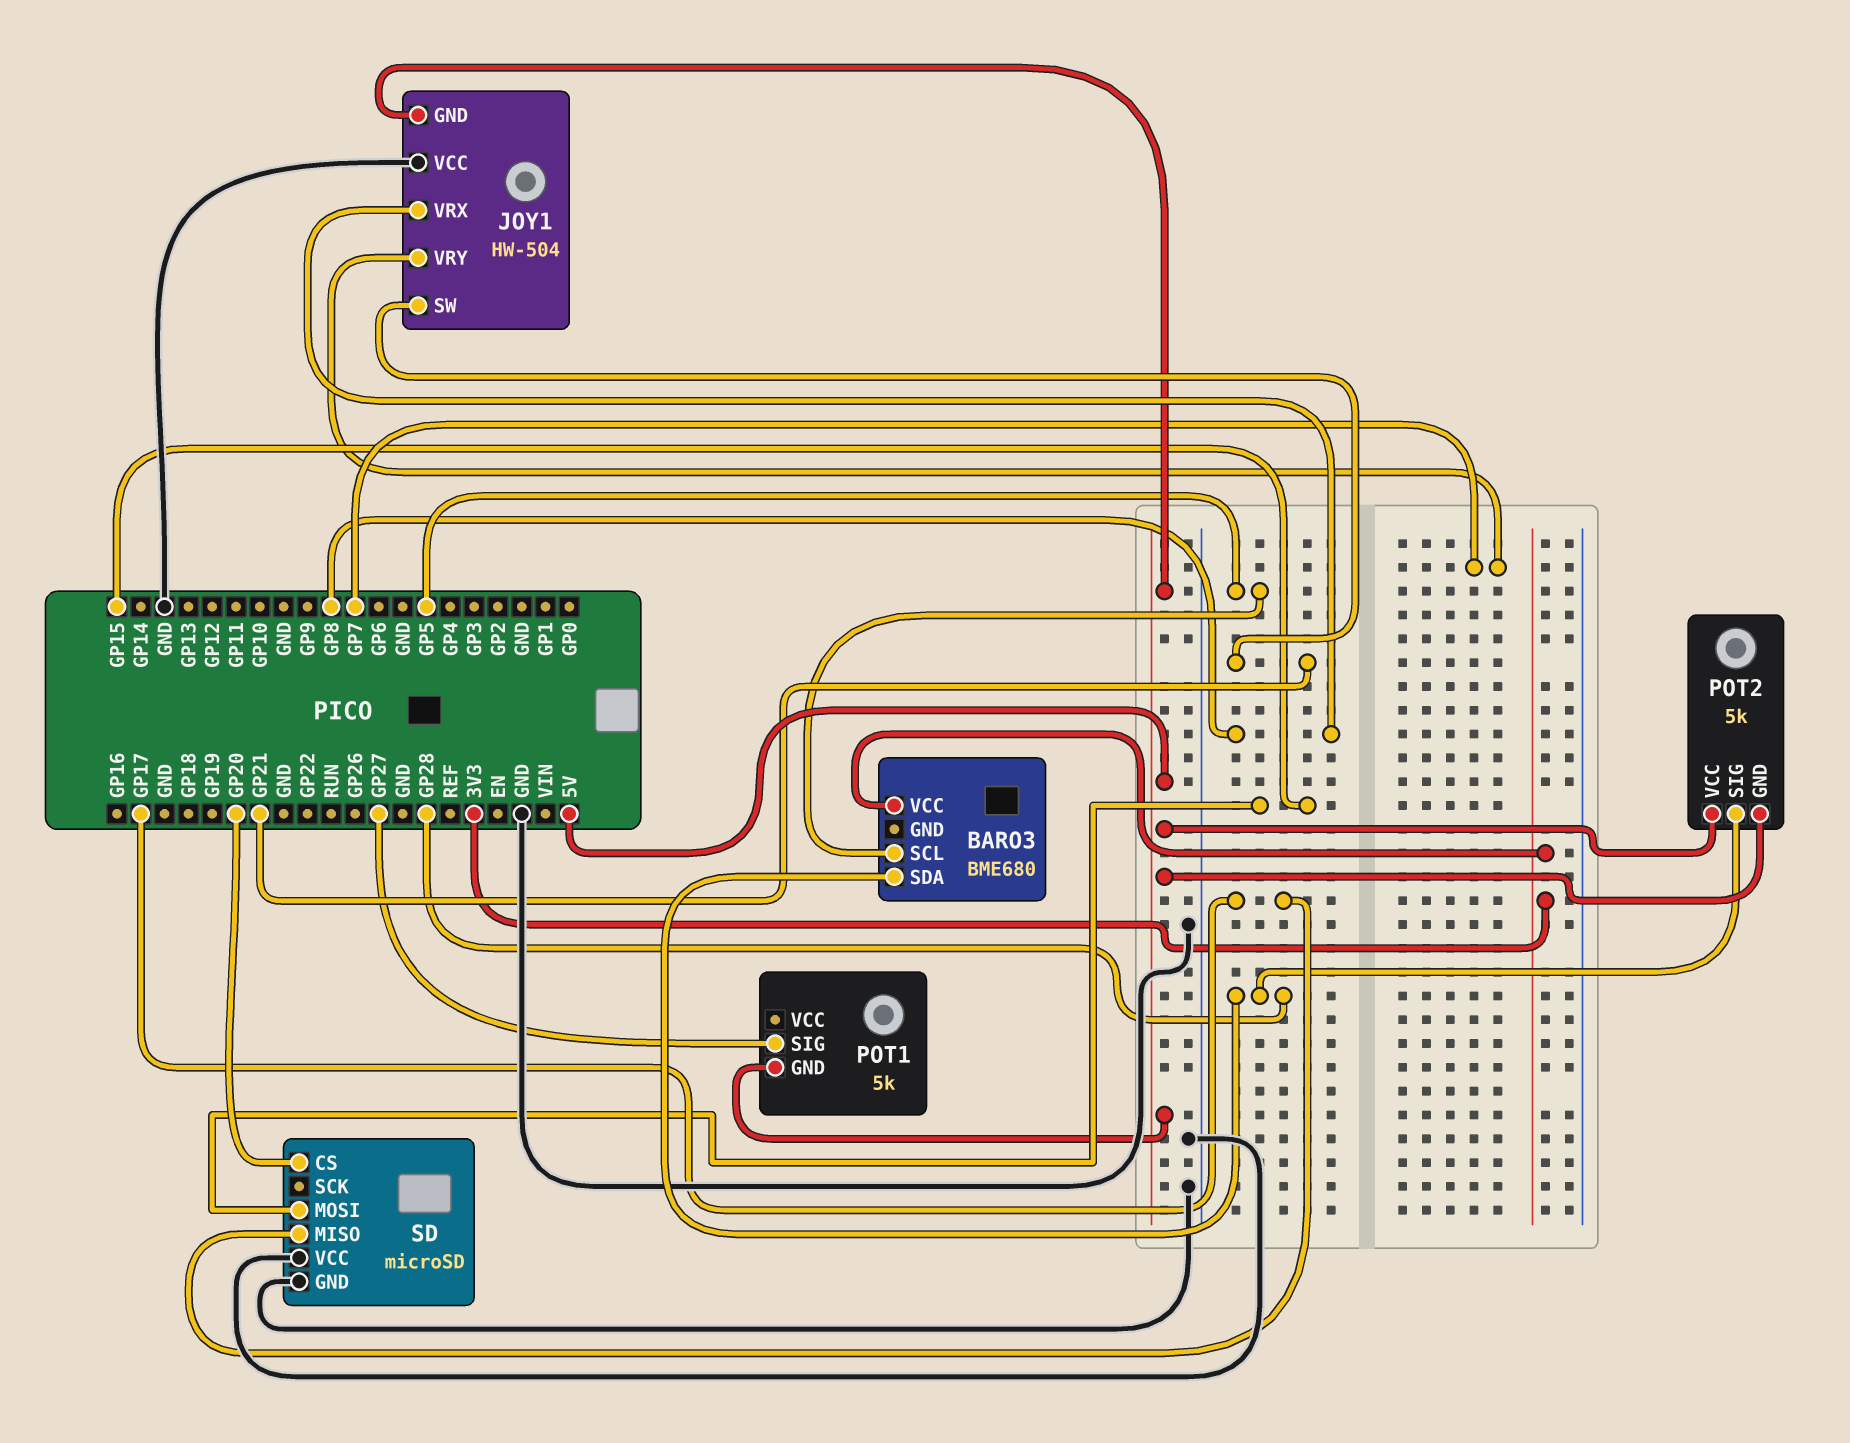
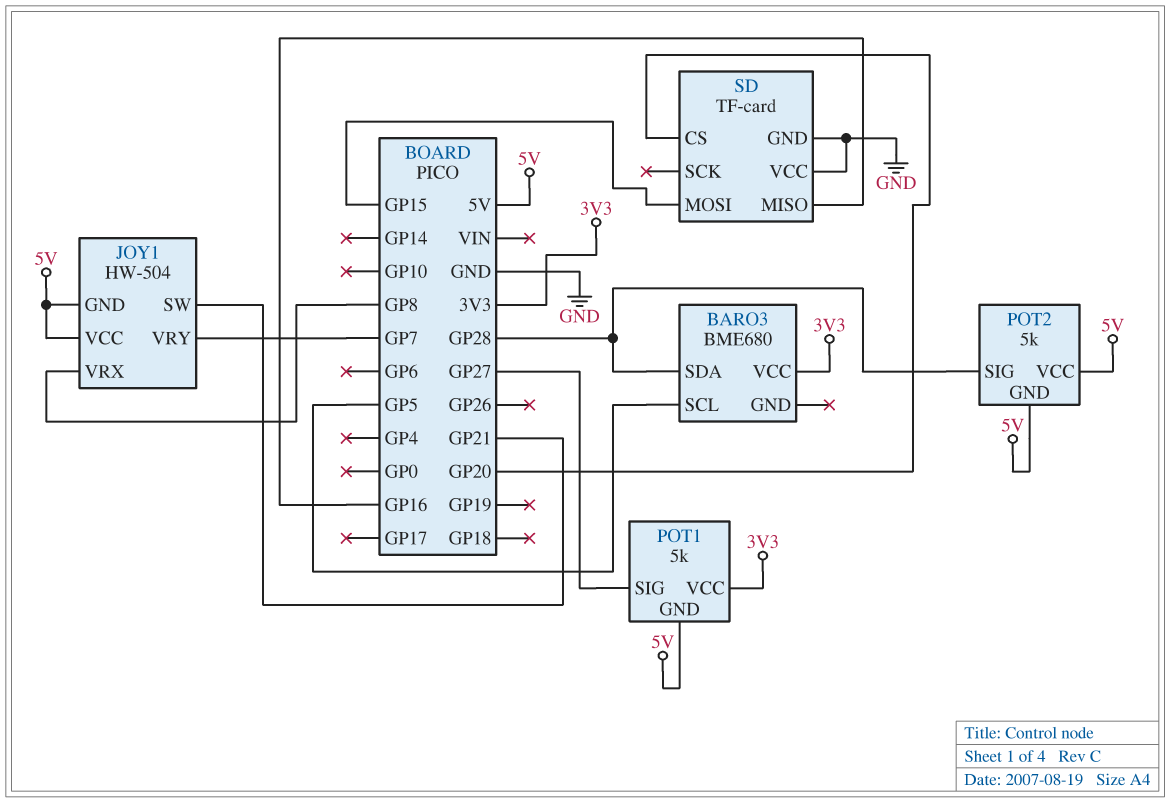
JOY1 pin VCC: GND -> 5V
POT1 pin VCC: none -> 3V3
SD: microSD -> TF-card
SD pin MISO: GP17 -> GP16

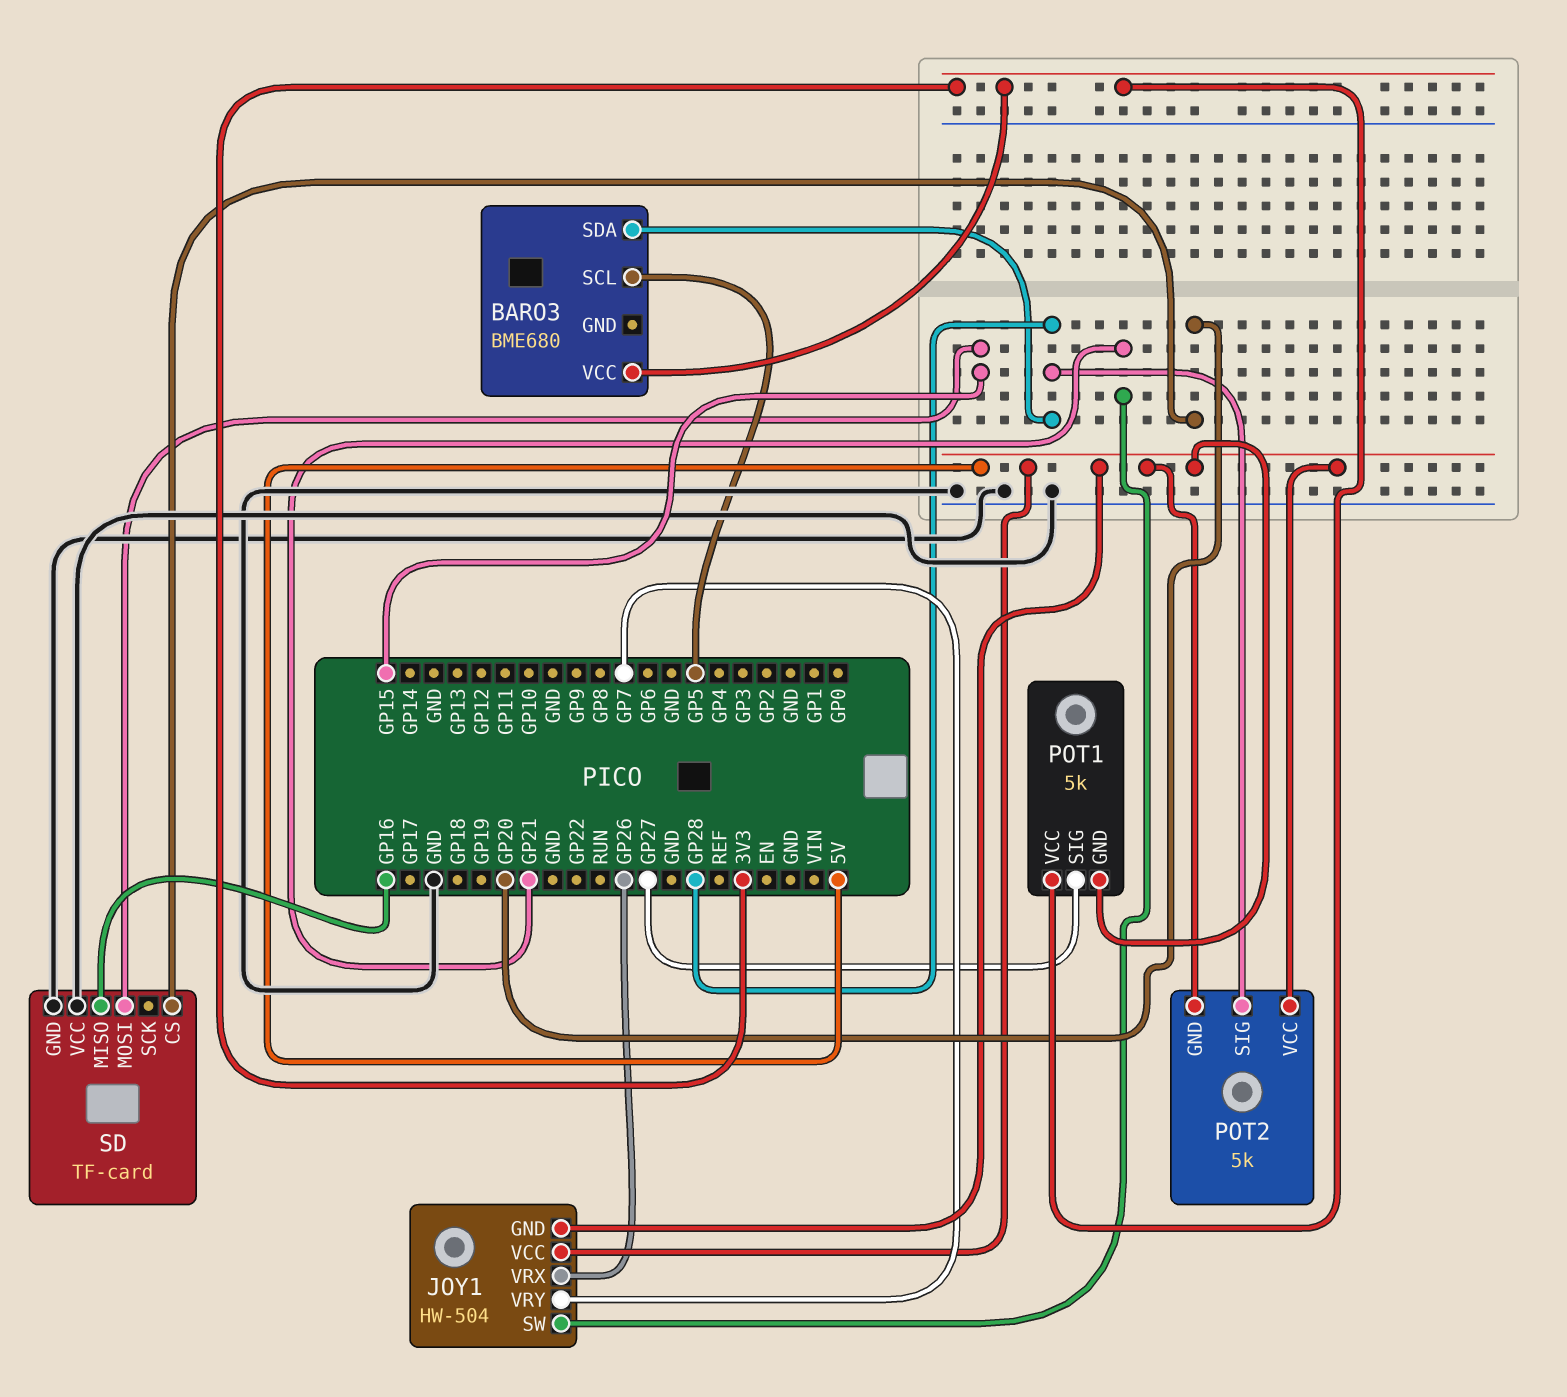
JOY1 pin VRX: GP8 -> GP26

